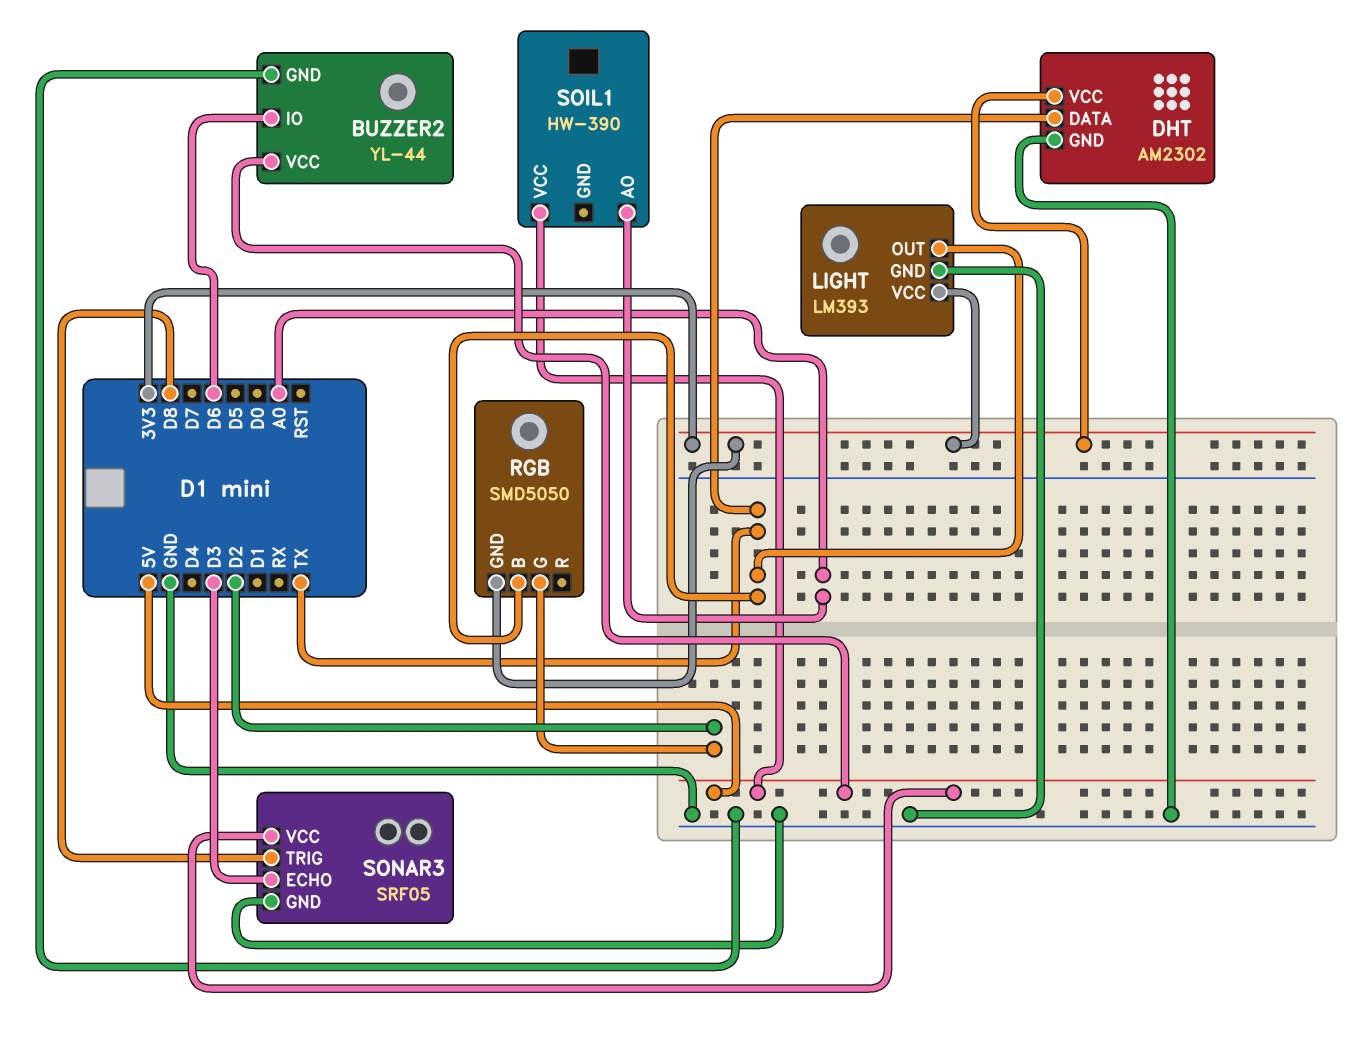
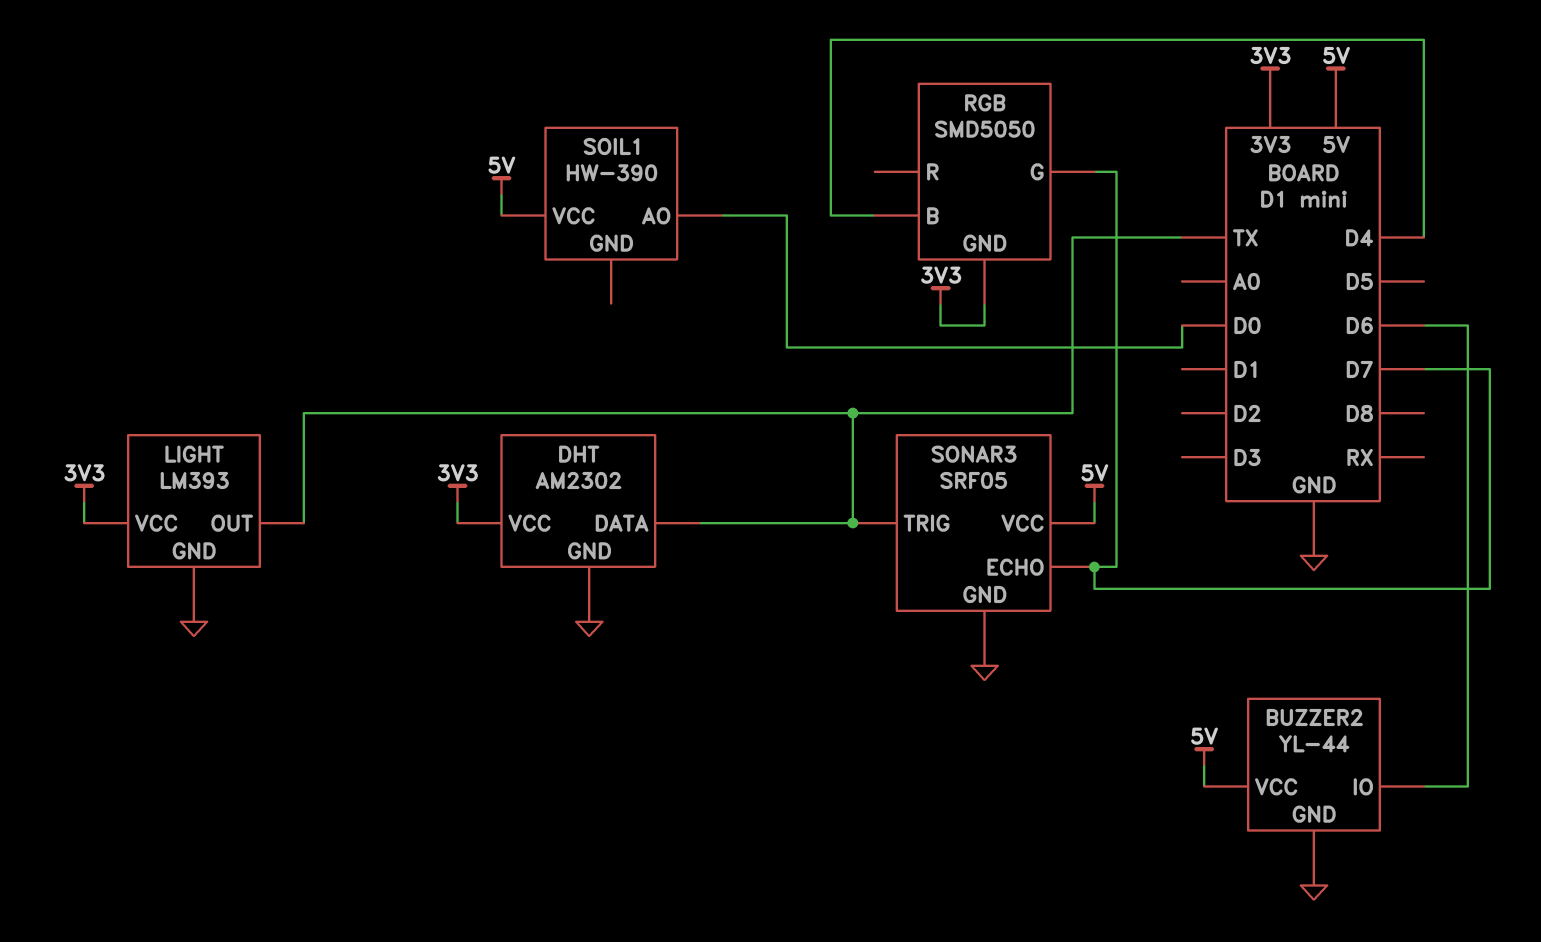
RGB pin B: TX -> D4
RGB pin G: D2 -> D7
SOIL1 pin AO: A0 -> D0
SONAR3 pin ECHO: D3 -> D7
SONAR3 pin TRIG: D8 -> TX

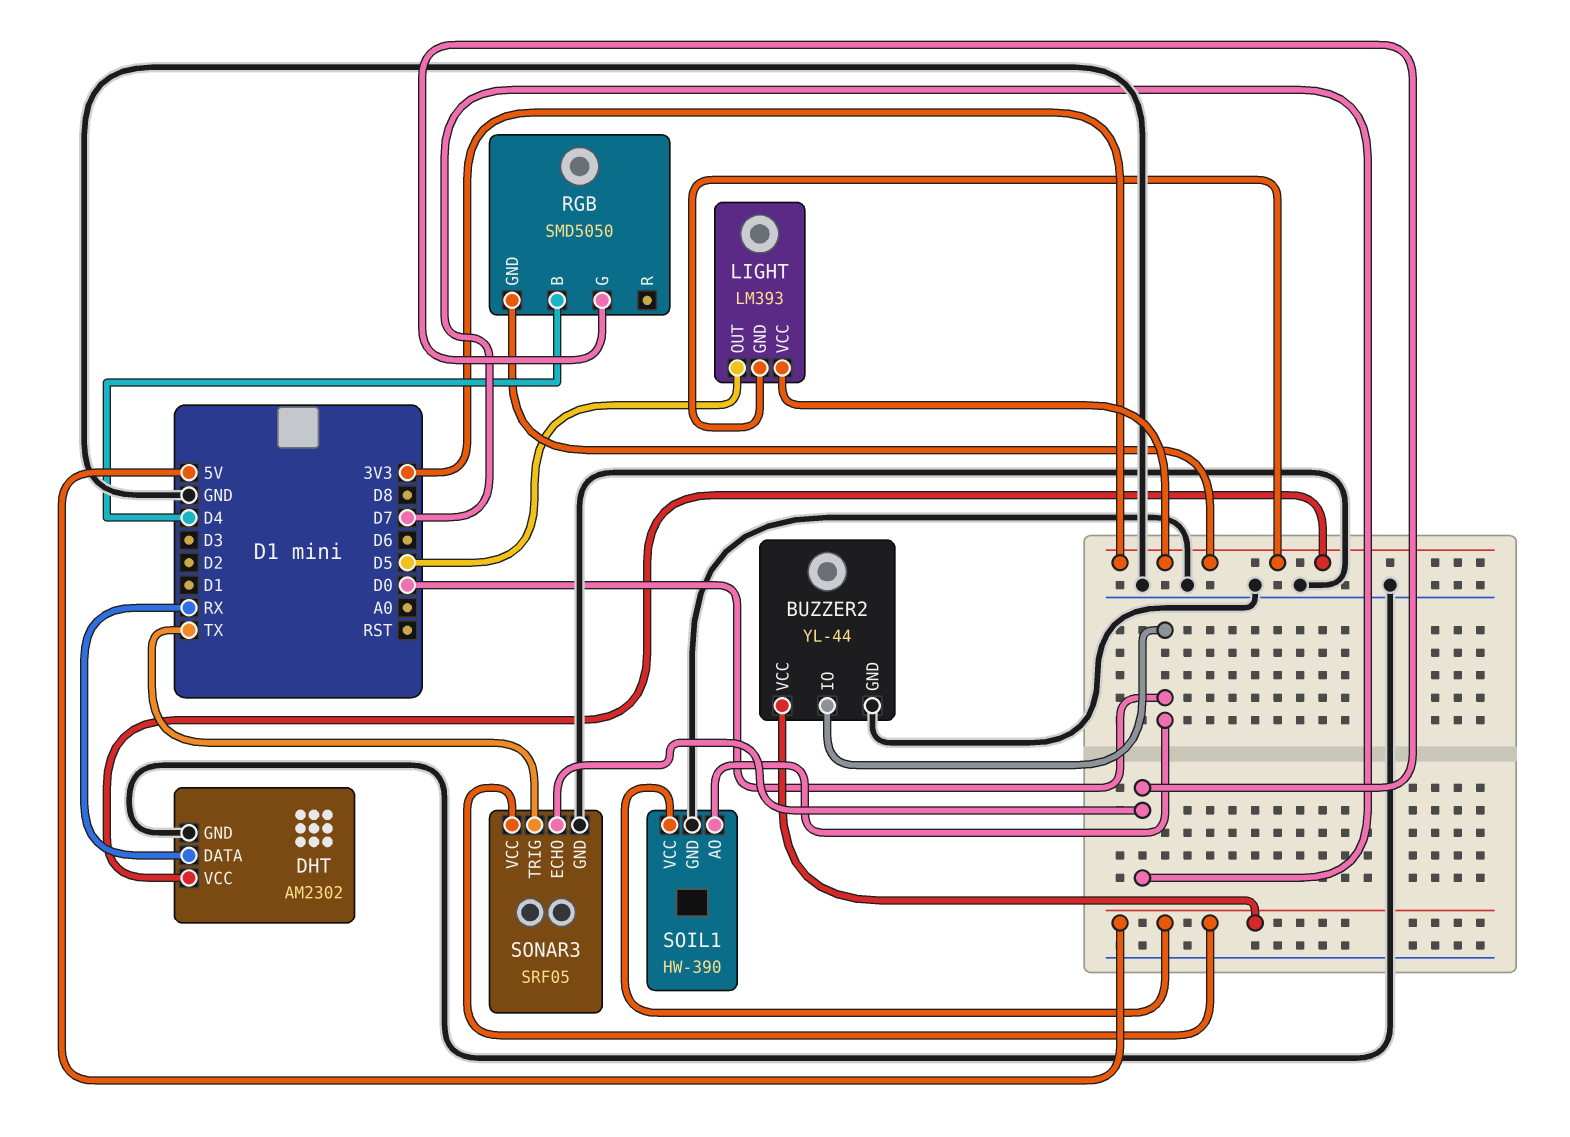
BUZZER2 pin IO: D6 -> D0
DHT pin DATA: TX -> RX
LIGHT pin GND: GND -> 3V3
LIGHT pin OUT: TX -> D5
SOIL1 pin GND: none -> GND

